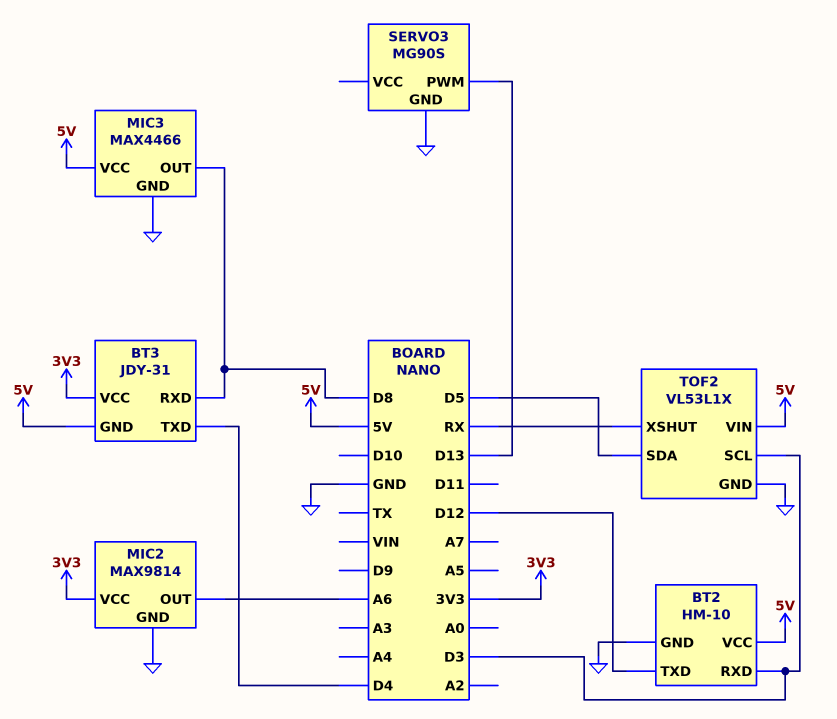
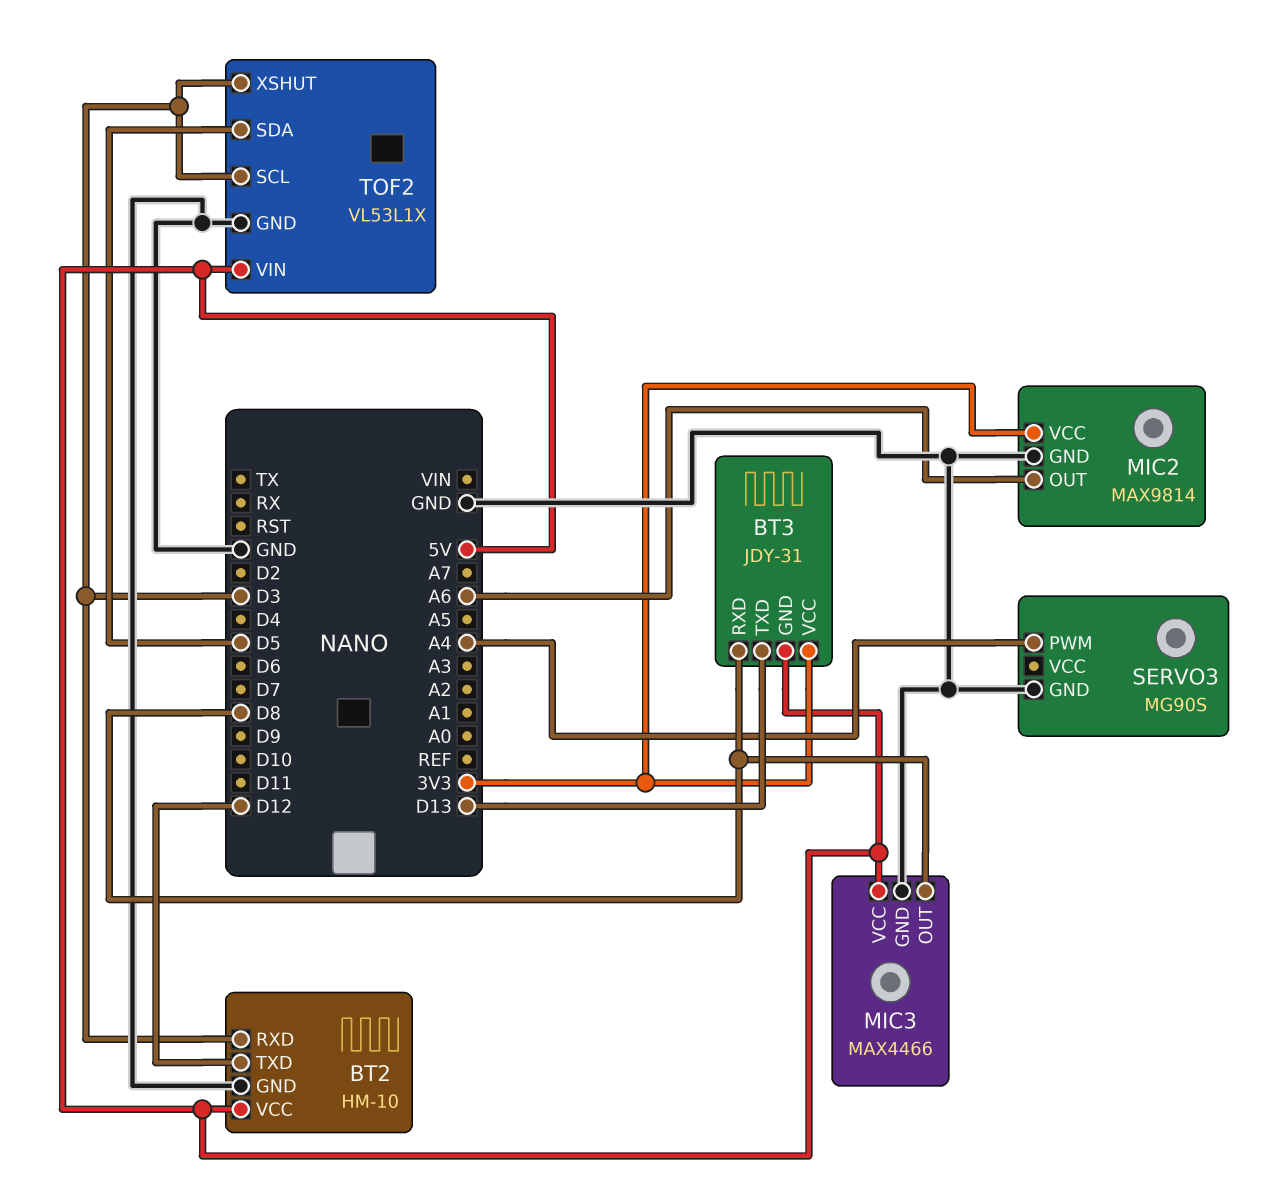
BT3 pin TXD: D4 -> D13
SERVO3 pin PWM: D13 -> A4
TOF2 pin XSHUT: RX -> D3

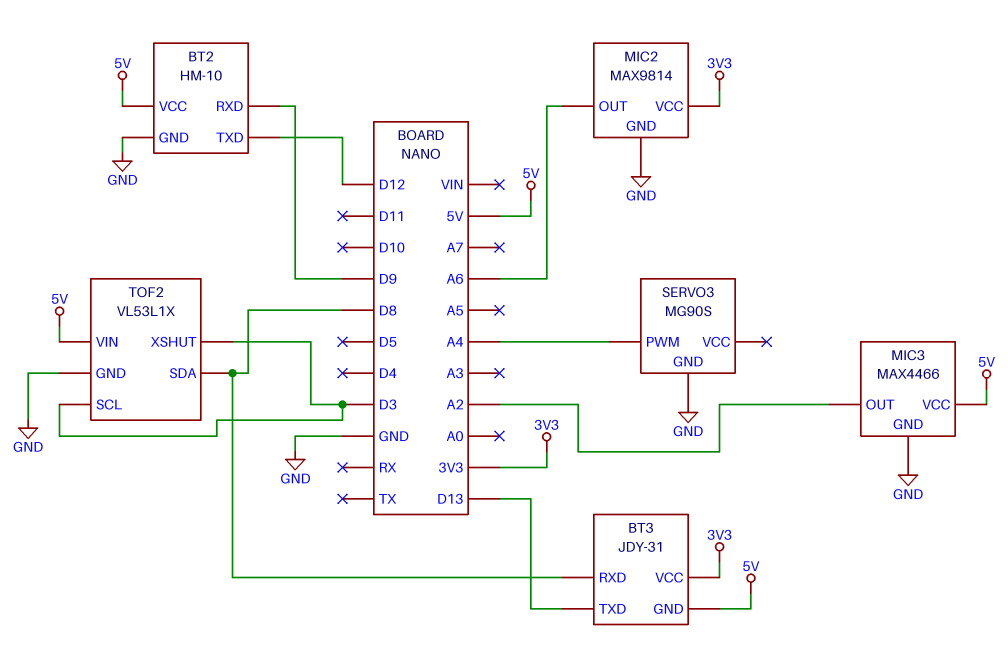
BT2 pin RXD: D3 -> D9
MIC3 pin OUT: D8 -> A2
TOF2 pin SDA: D5 -> D8

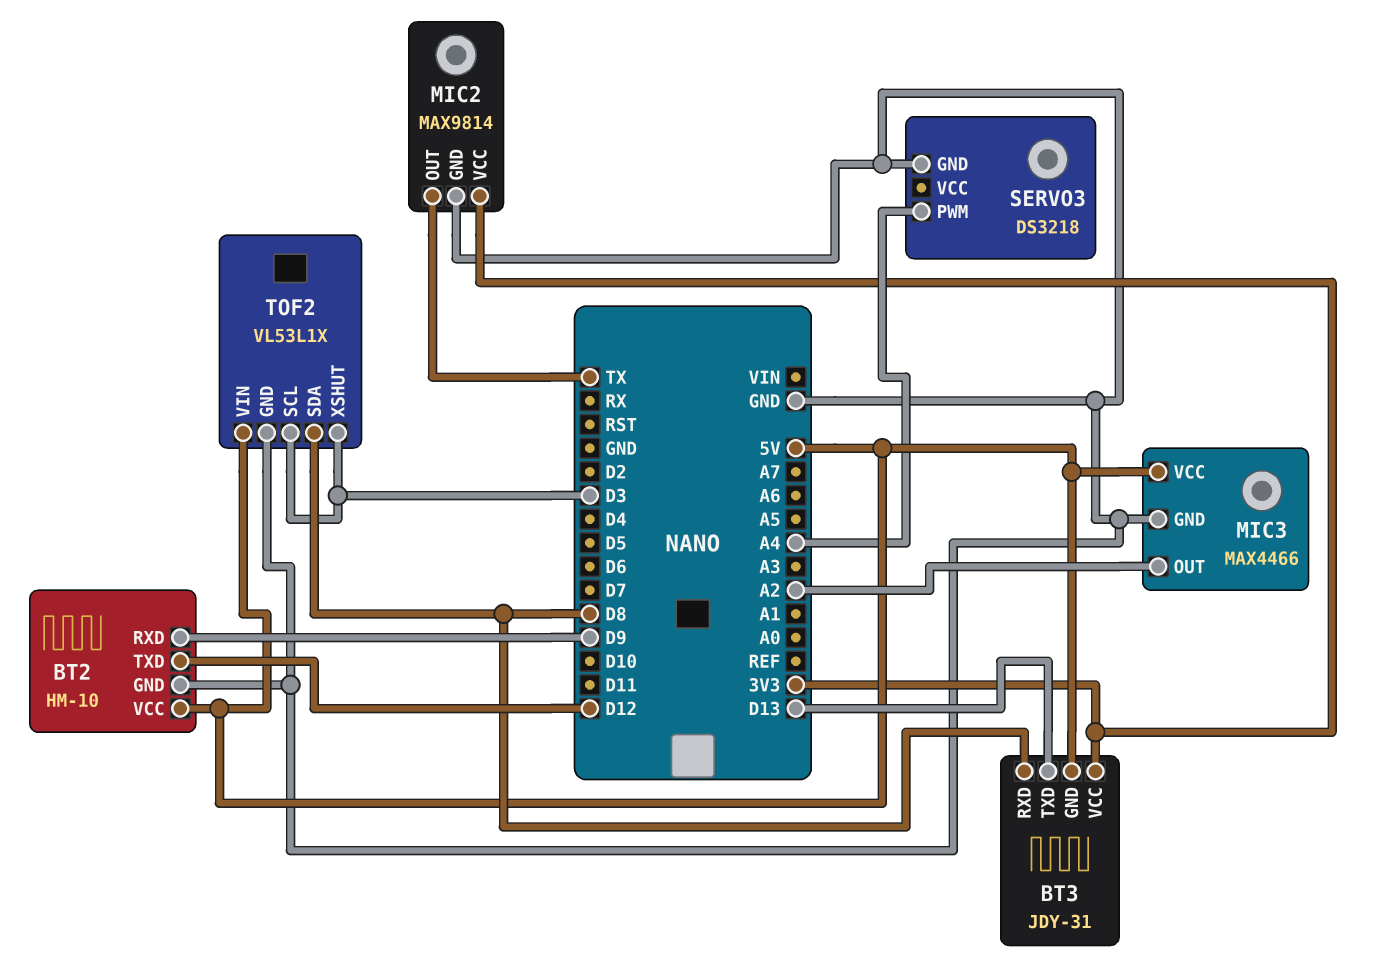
MIC2 pin OUT: A6 -> TX
SERVO3: MG90S -> DS3218

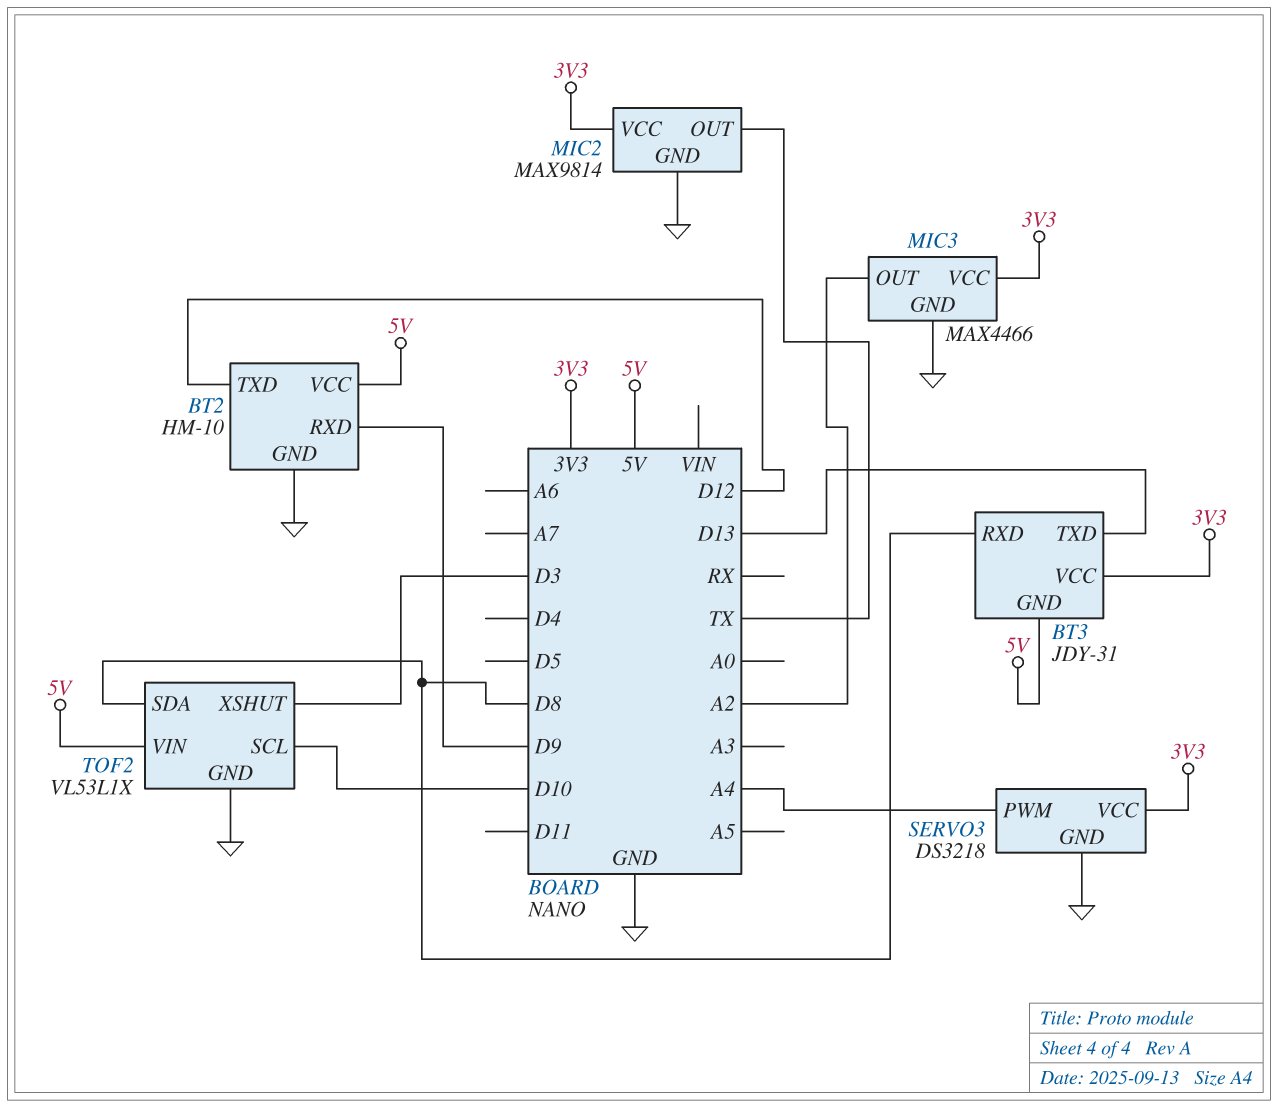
MIC3 pin VCC: 5V -> 3V3
SERVO3 pin VCC: none -> 3V3
TOF2 pin SCL: D3 -> D10

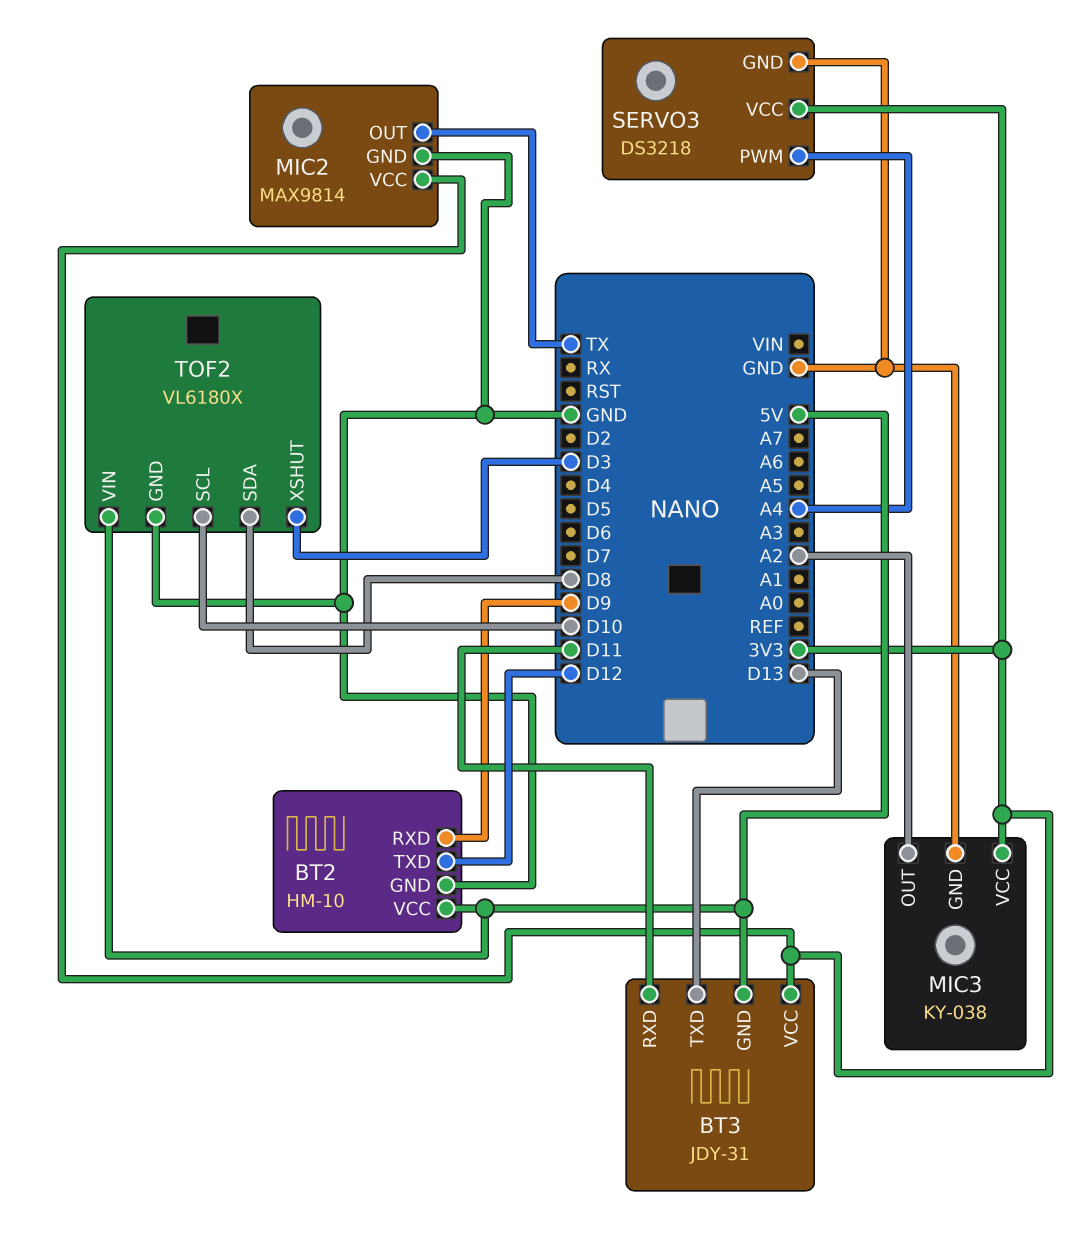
BT3 pin RXD: D8 -> D11
MIC3: MAX4466 -> KY-038
TOF2: VL53L1X -> VL6180X

